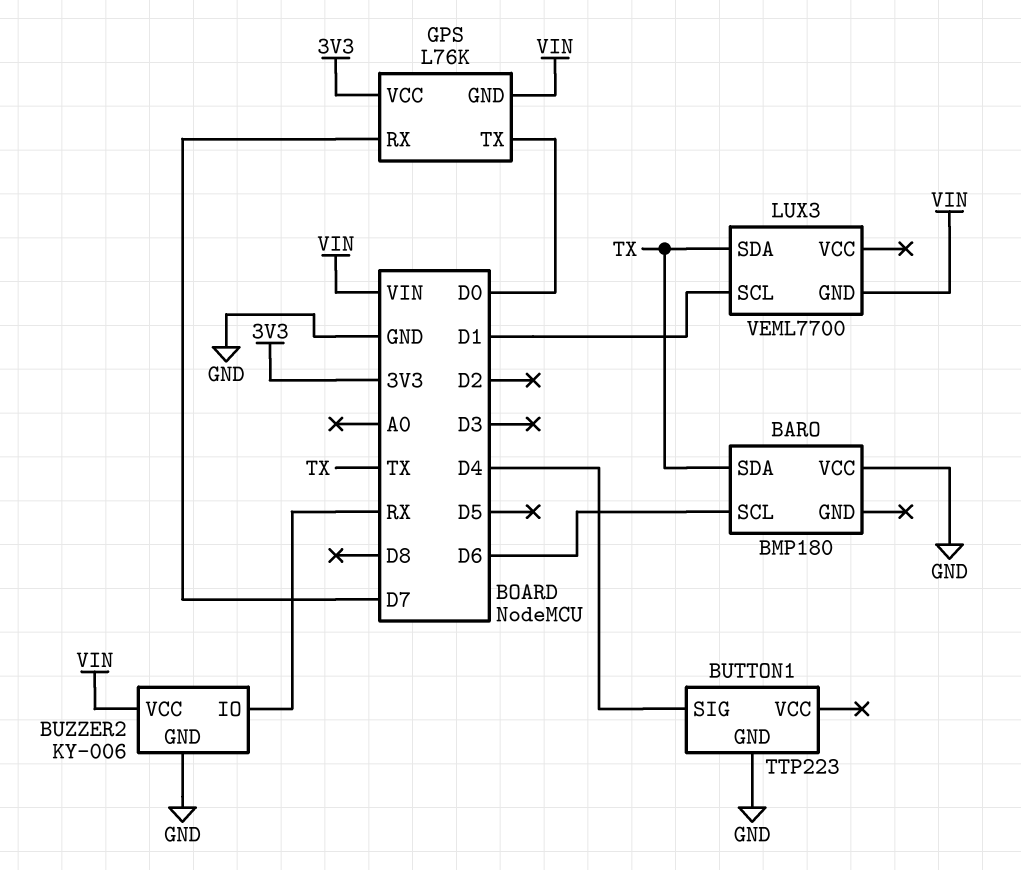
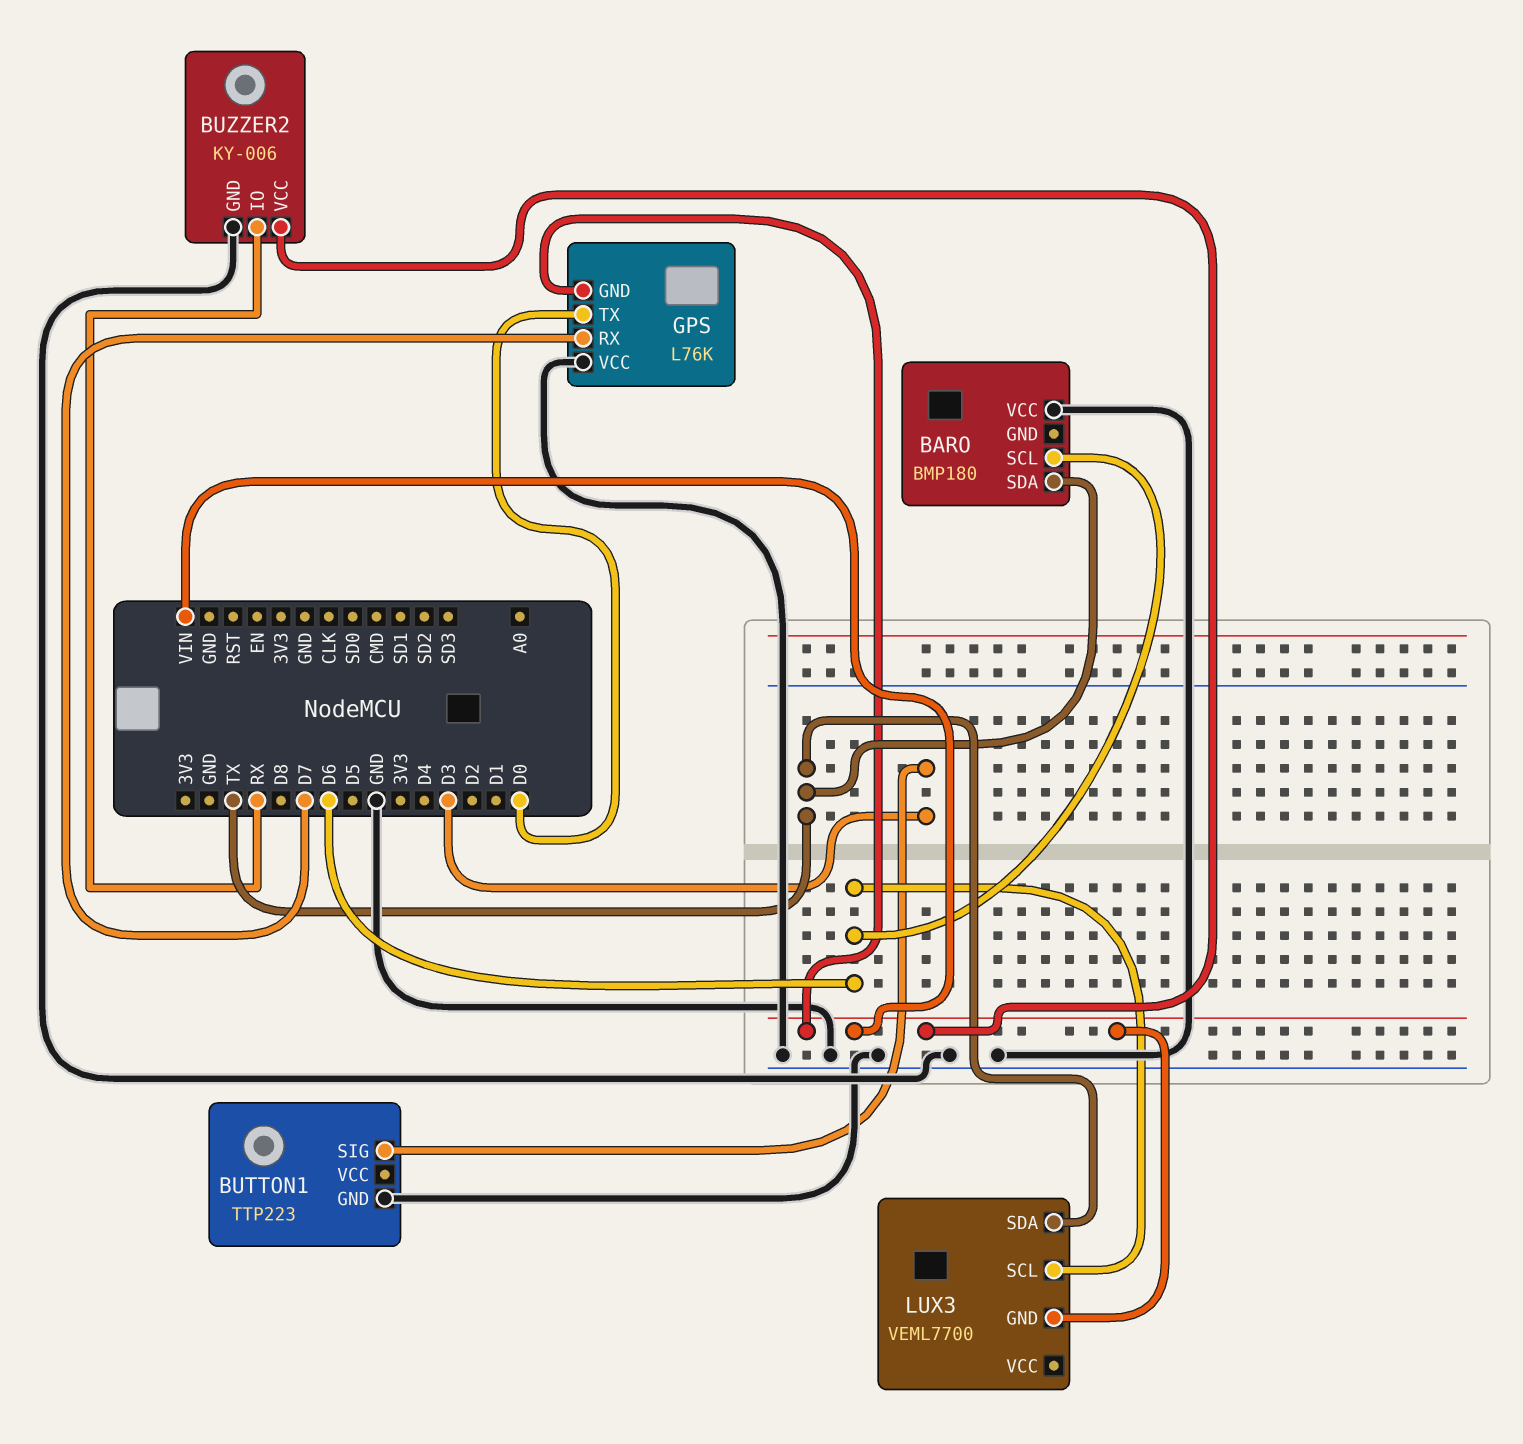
BUTTON1 pin SIG: D4 -> D3
GPS pin VCC: 3V3 -> GND
LUX3 pin SCL: D1 -> D6

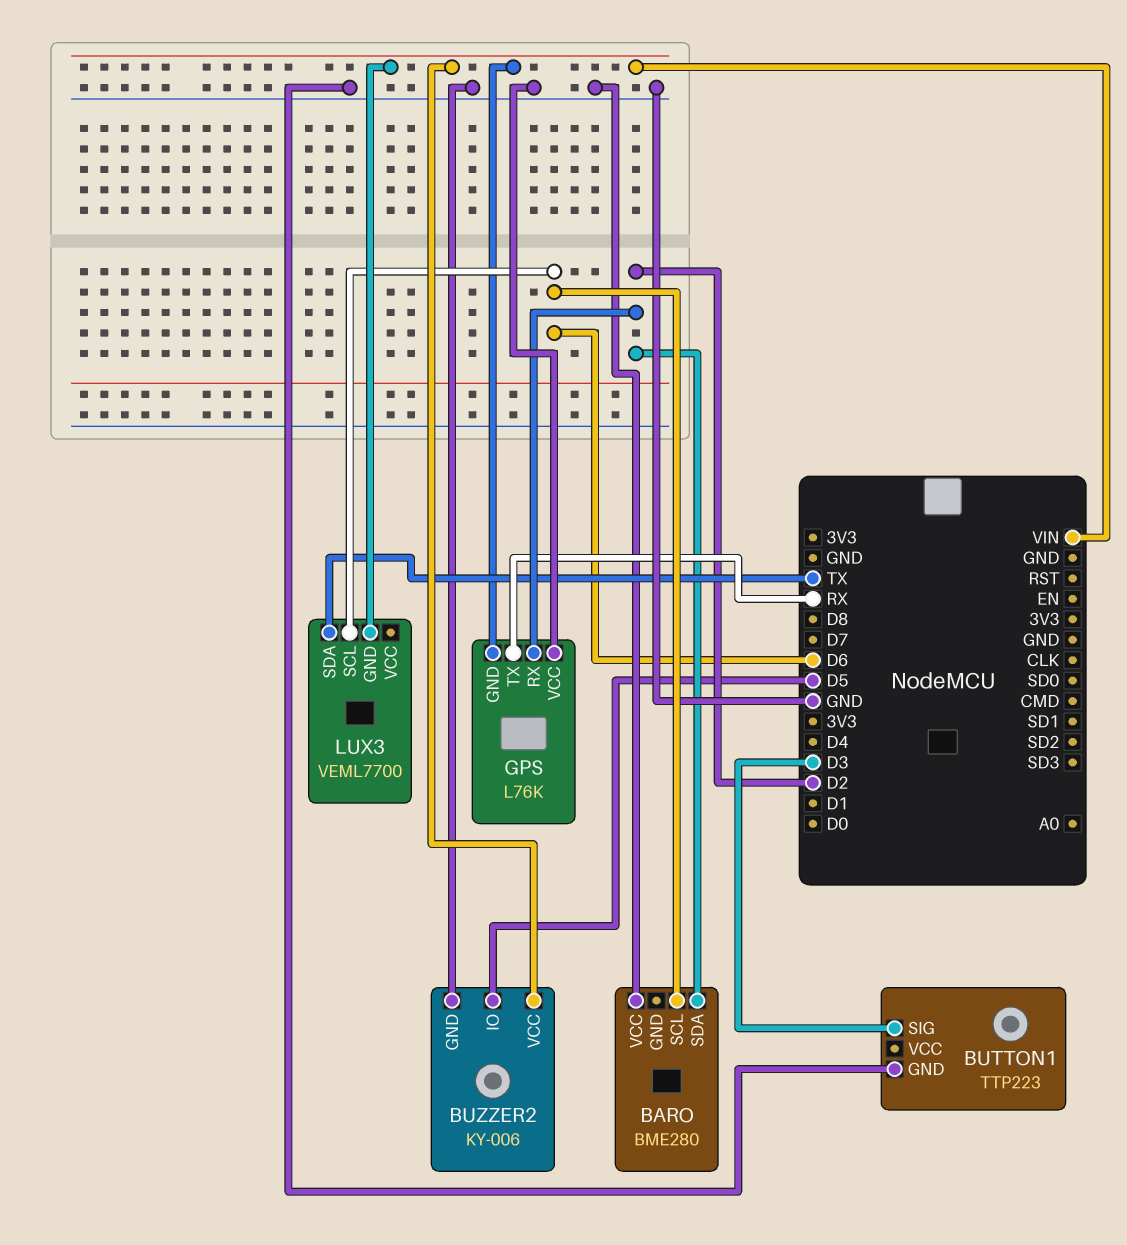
BARO: BMP180 -> BME280
BARO pin SDA: TX -> D2
BUZZER2 pin IO: RX -> D5
GPS pin RX: D7 -> D2
GPS pin TX: D0 -> RX

